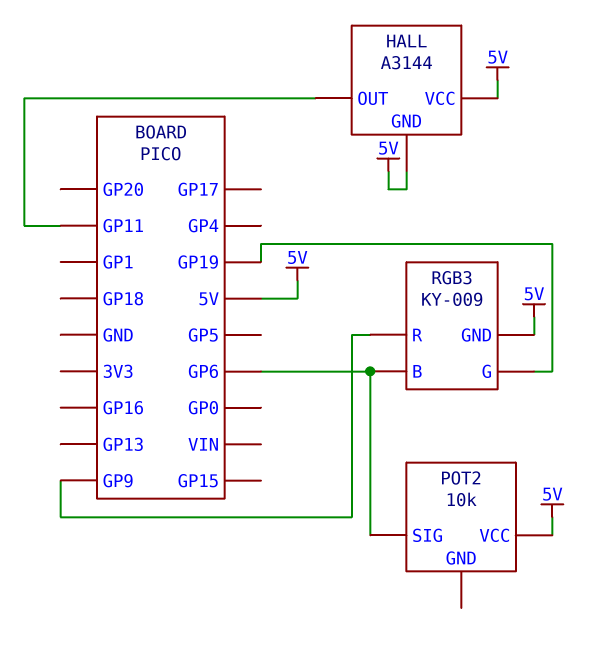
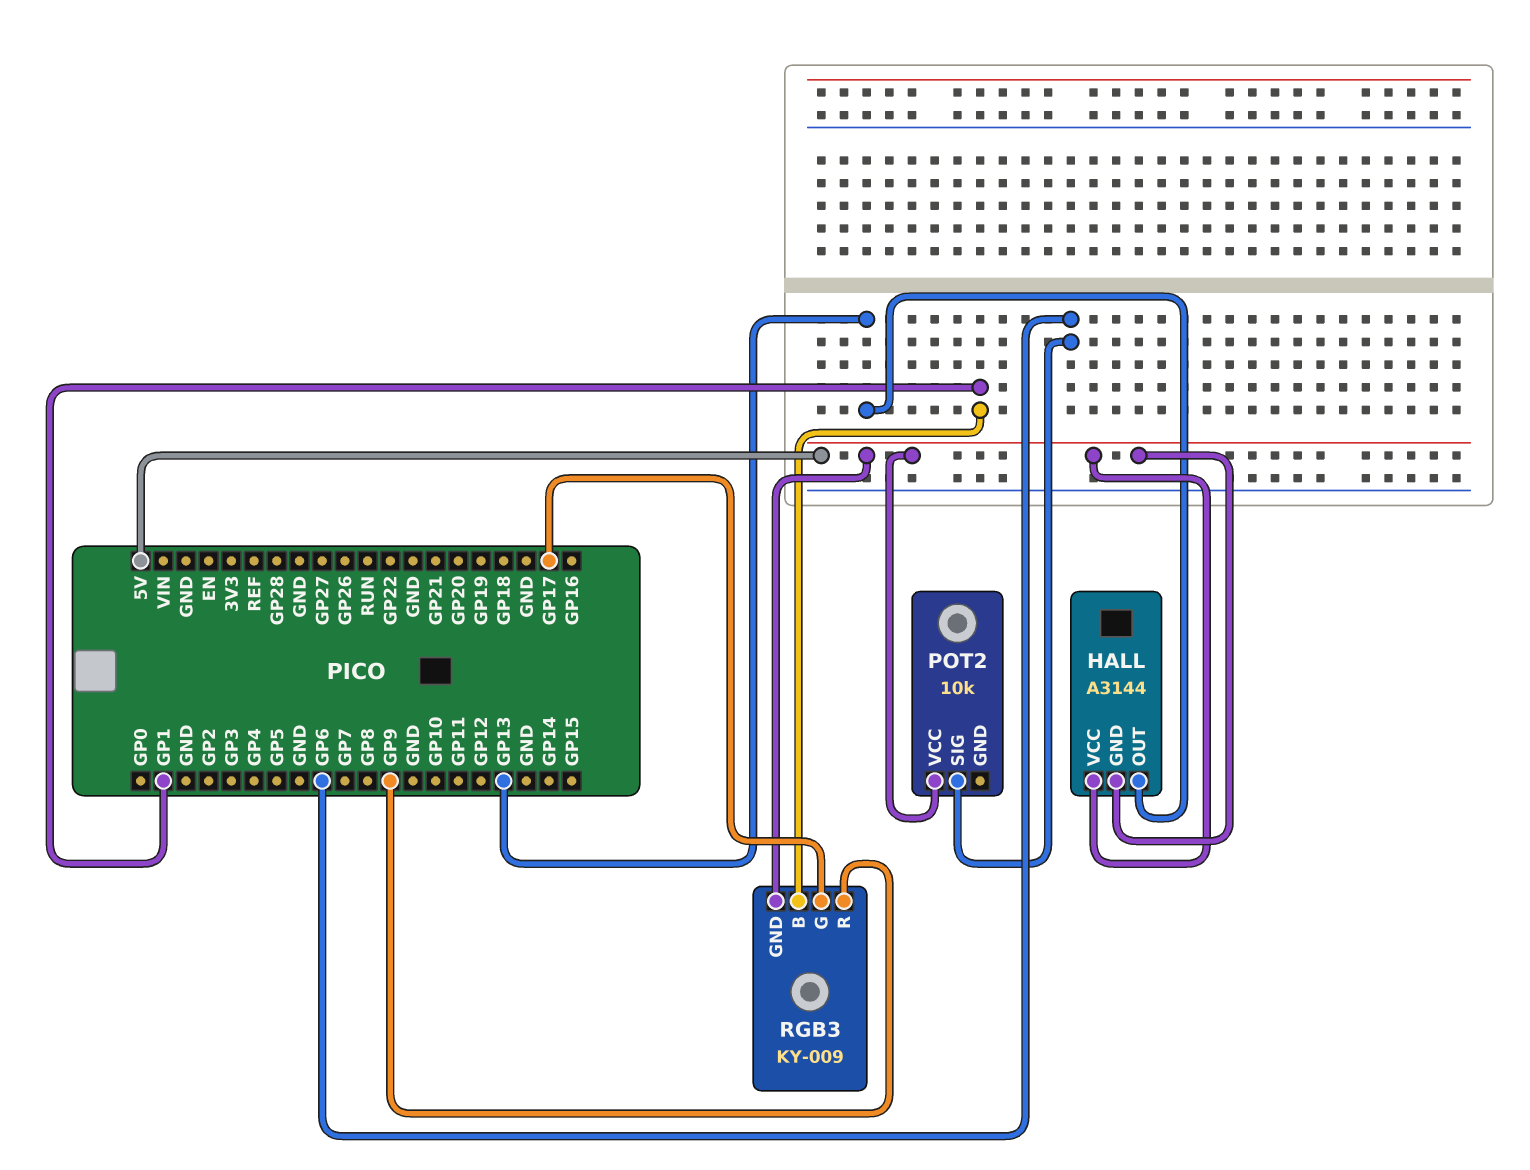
HALL pin OUT: GP11 -> GP13
RGB3 pin B: GP6 -> GP1
RGB3 pin G: GP19 -> GP17

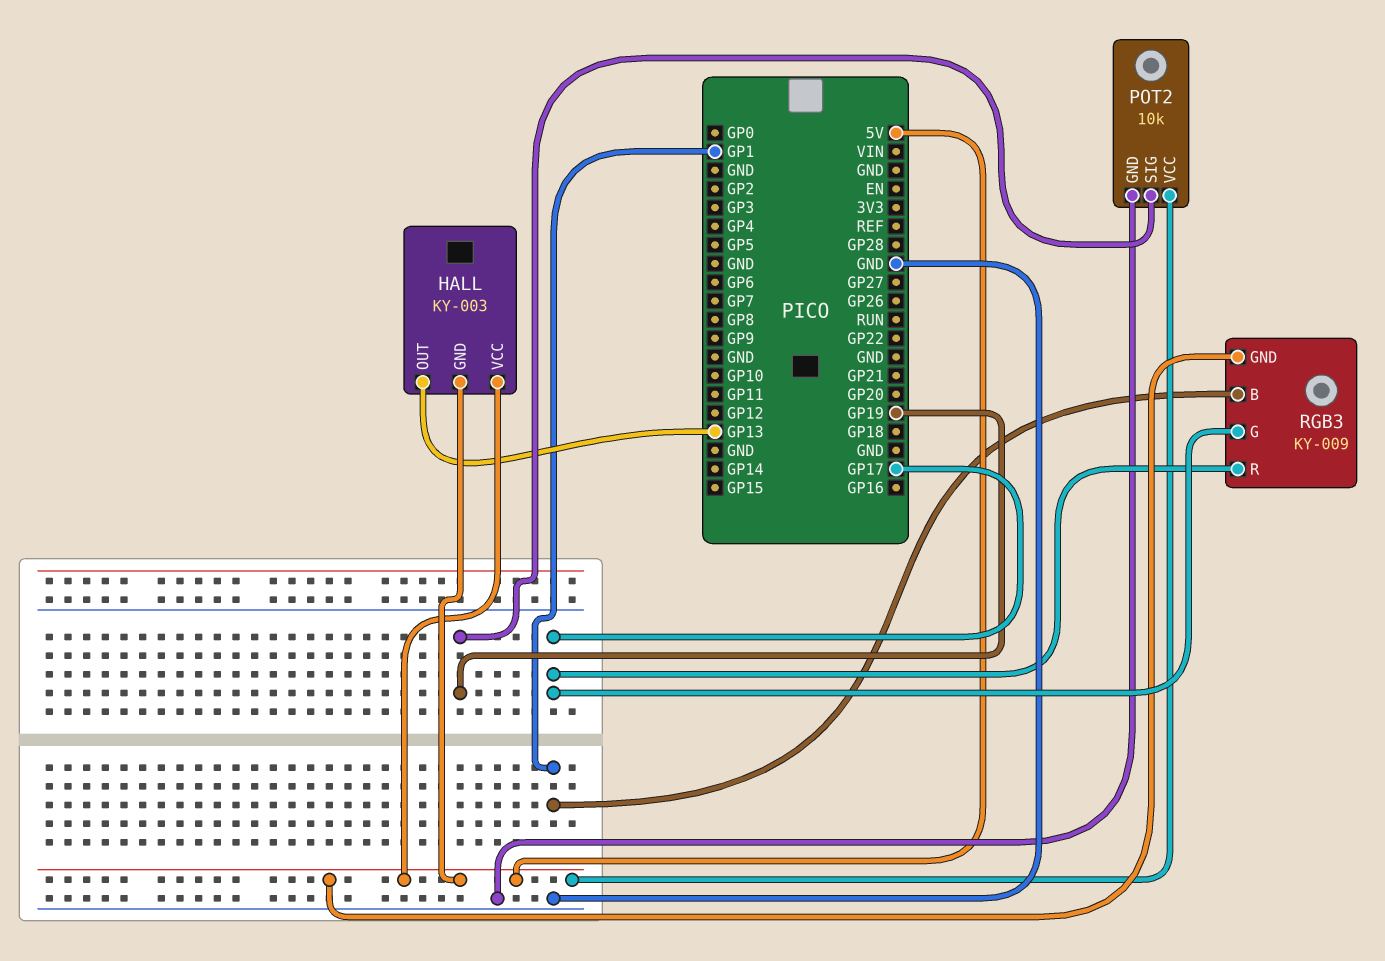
HALL: A3144 -> KY-003
POT2 pin GND: none -> GND
POT2 pin SIG: GP6 -> GP19
RGB3 pin R: GP9 -> GP17

